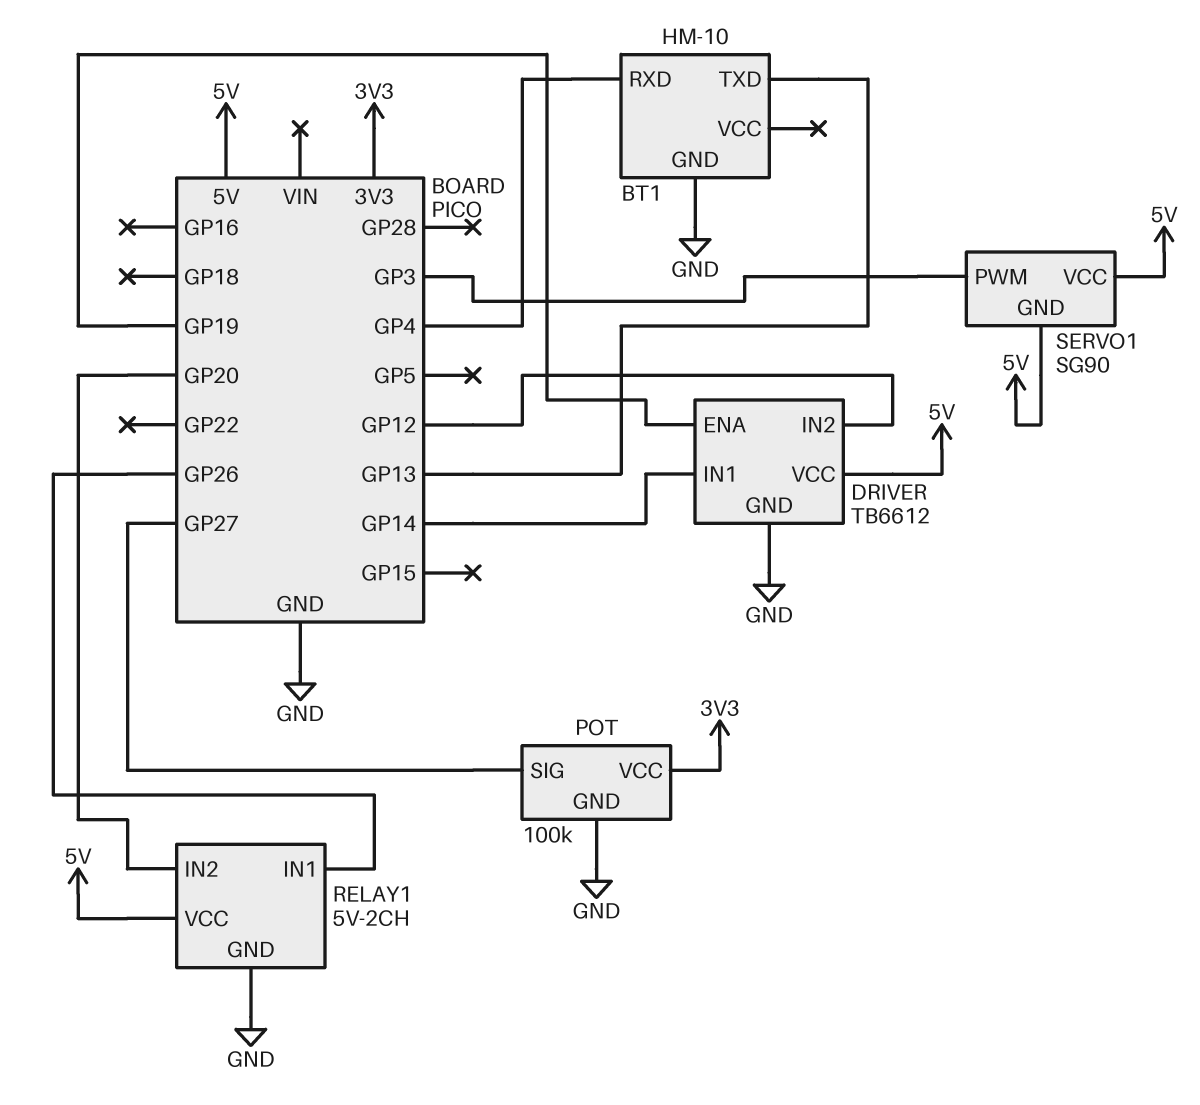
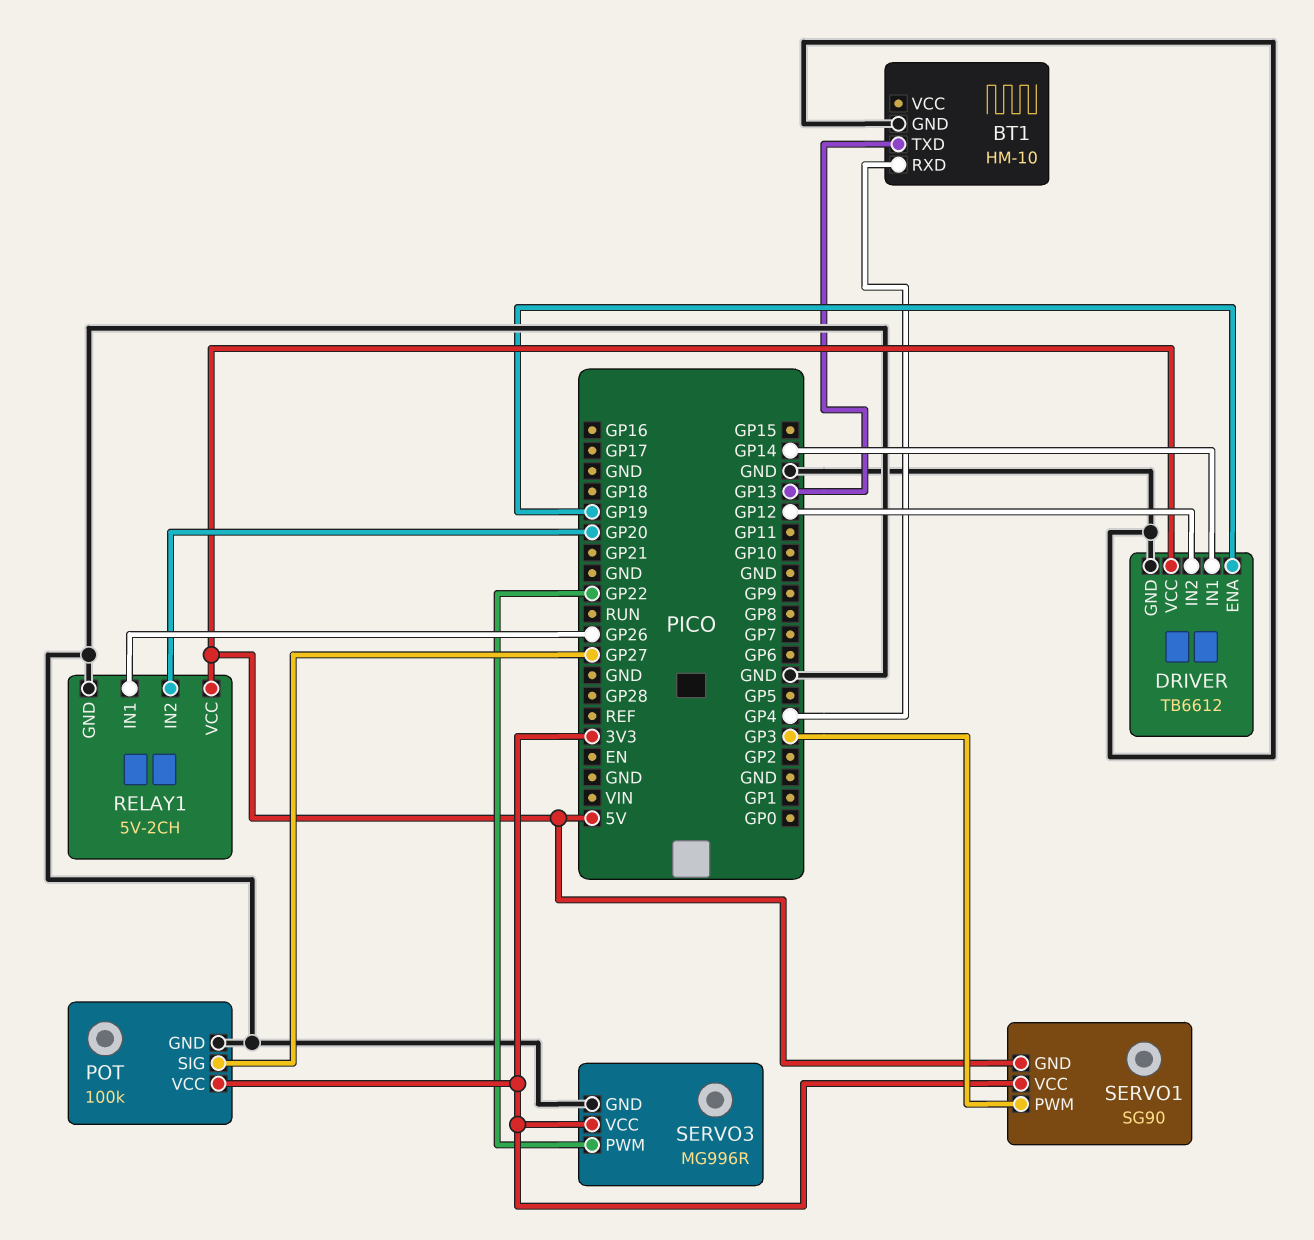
SERVO1 pin VCC: 5V -> 3V3
SERVO3: none -> MG996R
SERVO3 pin GND: none -> GND
SERVO3 pin PWM: none -> GP22
SERVO3 pin VCC: none -> 3V3

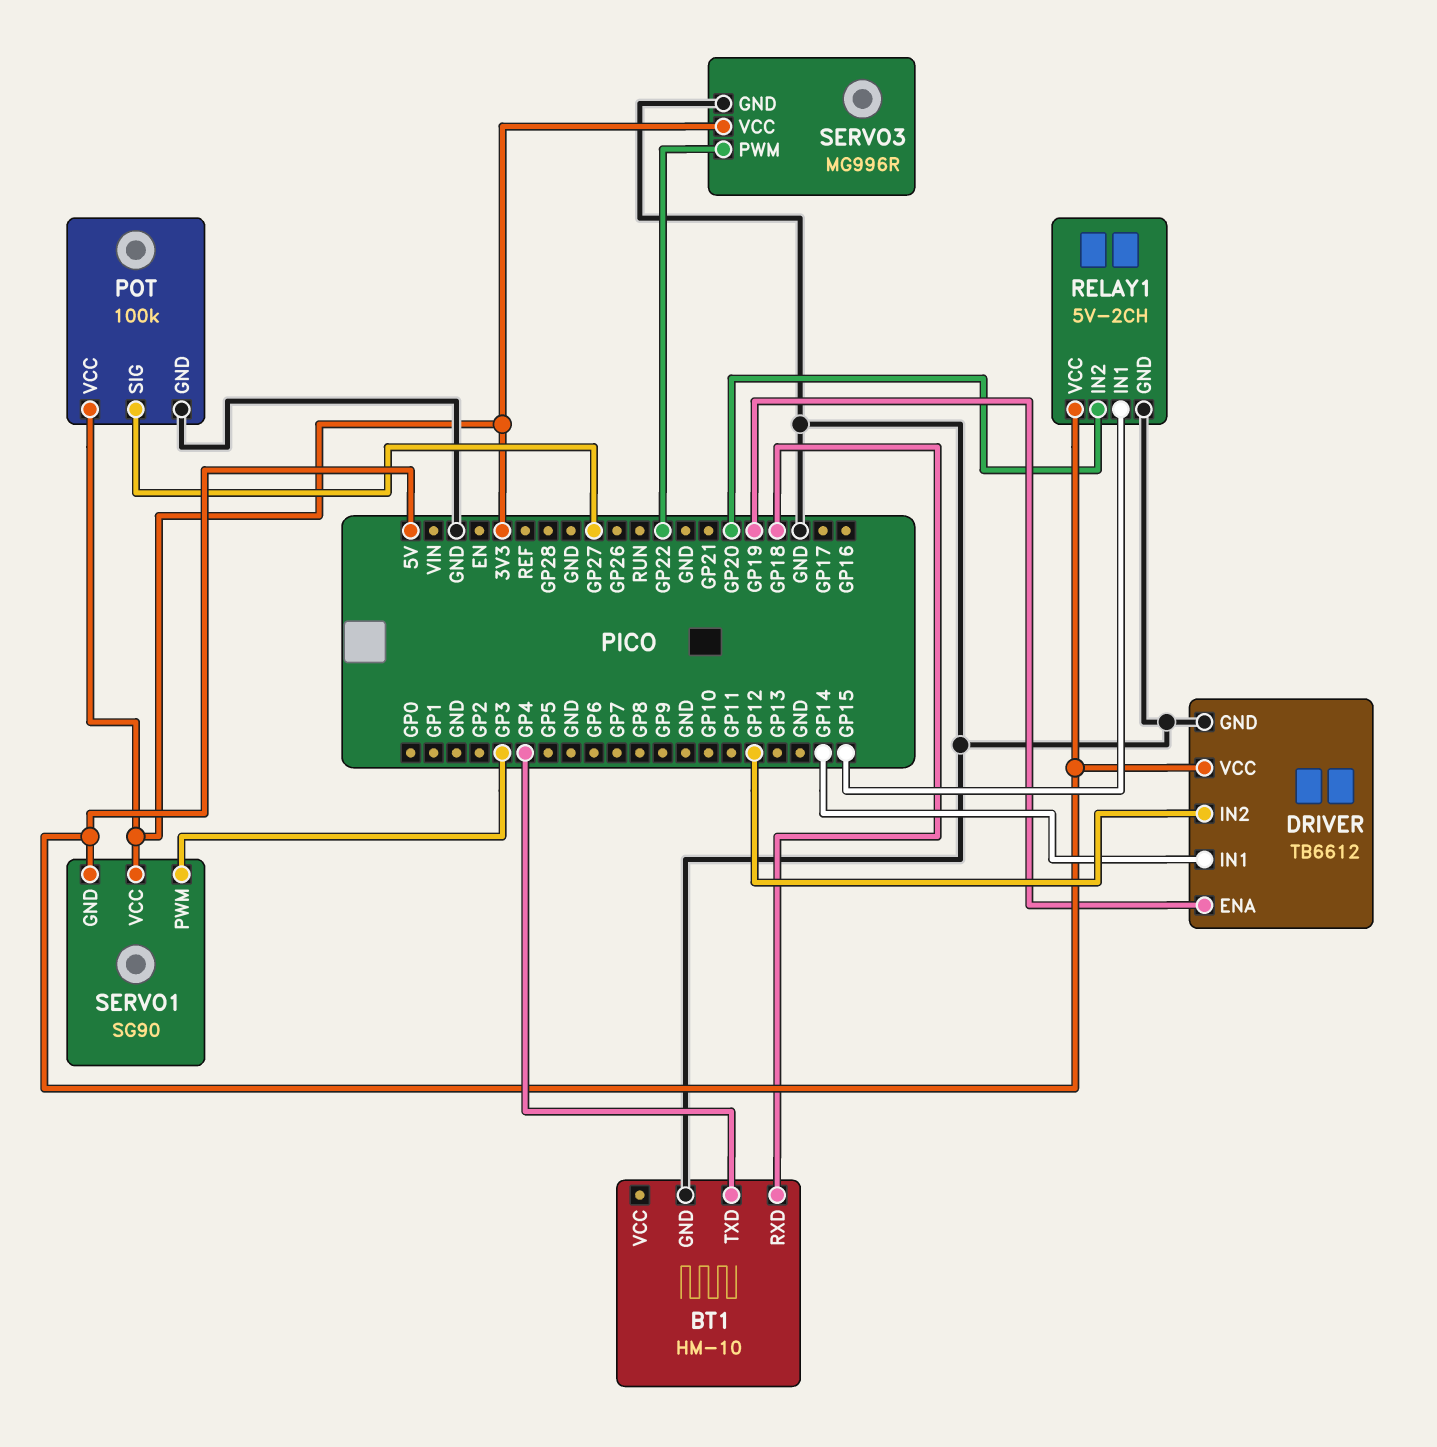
BT1 pin RXD: GP4 -> GP18
BT1 pin TXD: GP13 -> GP4
RELAY1 pin IN1: GP26 -> GP15

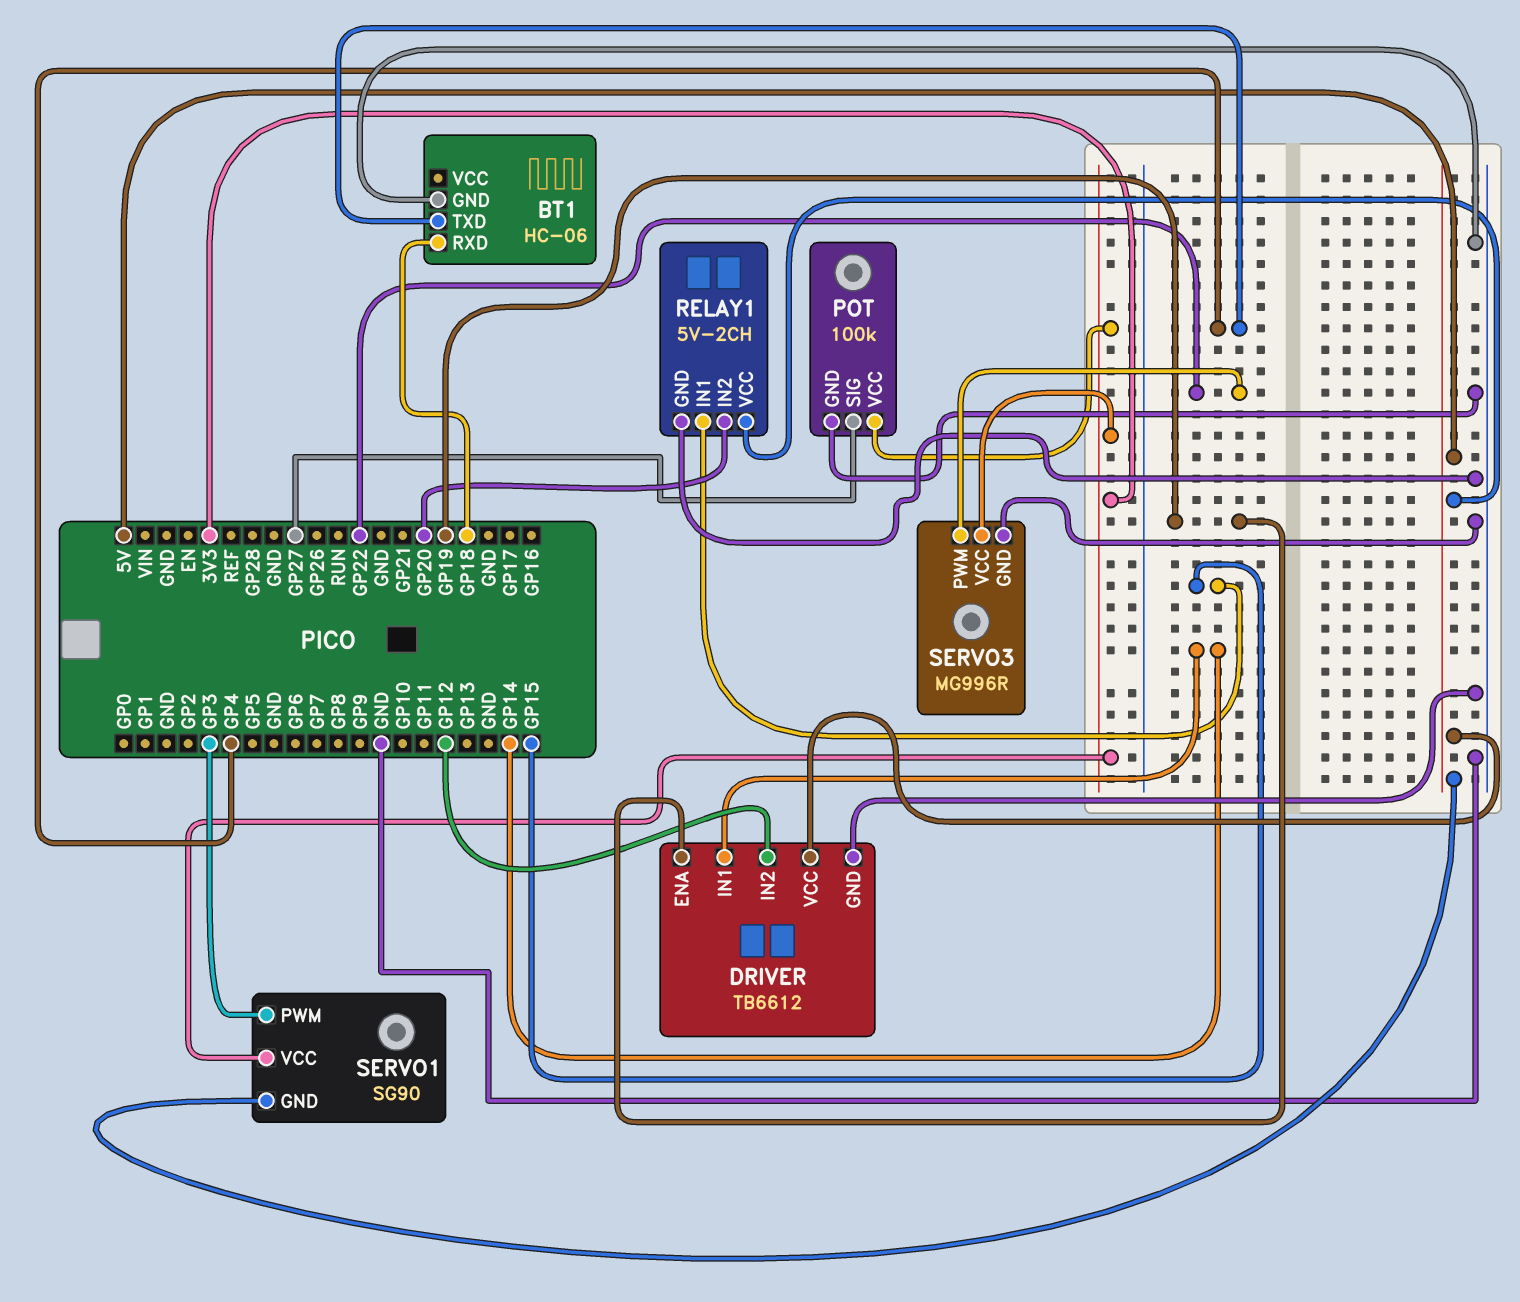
BT1: HM-10 -> HC-06

